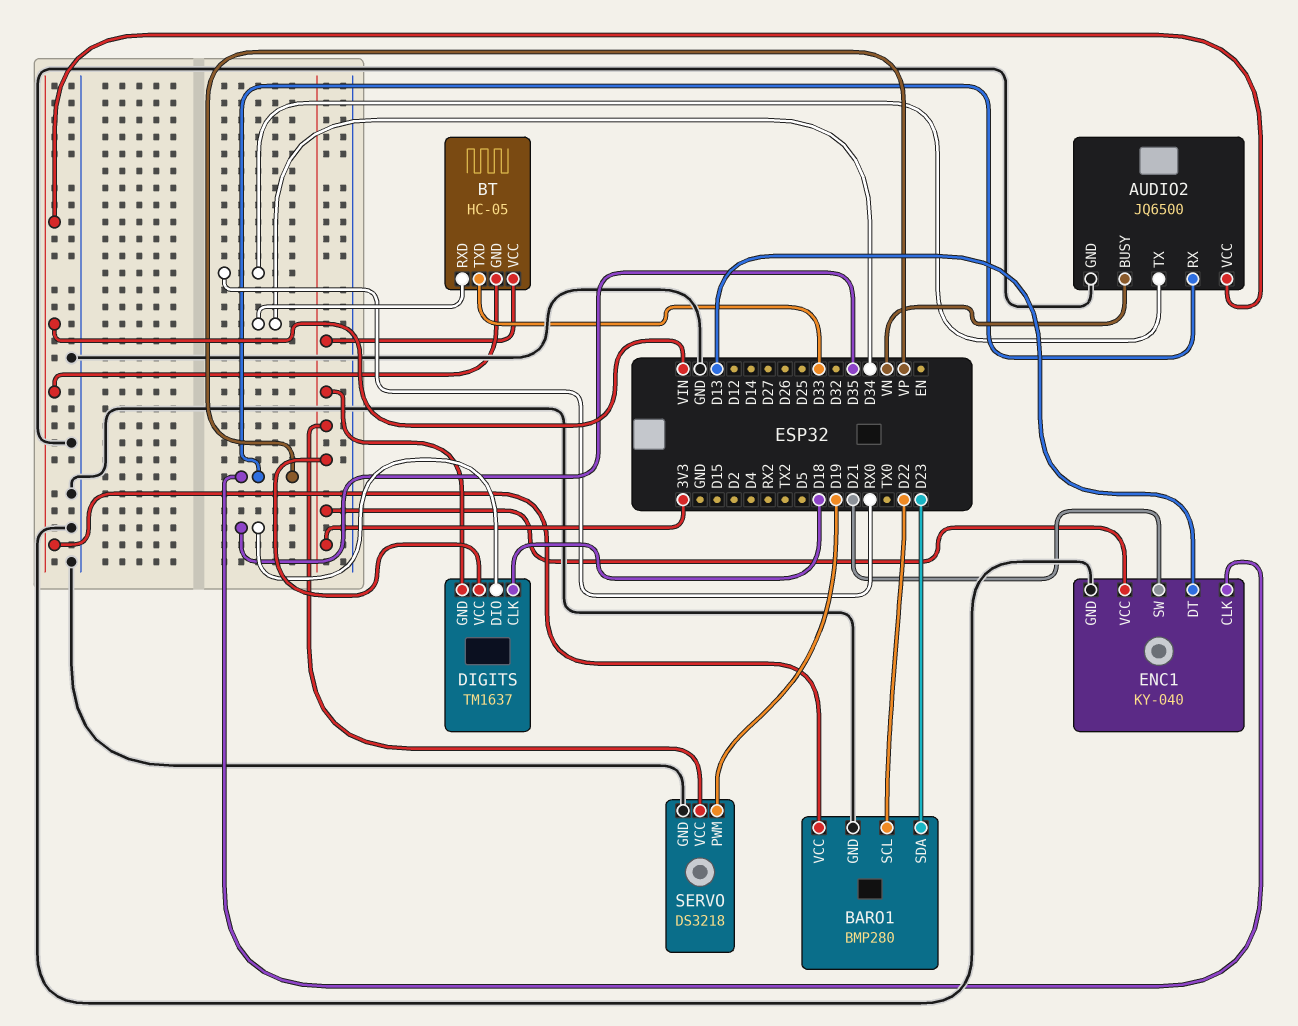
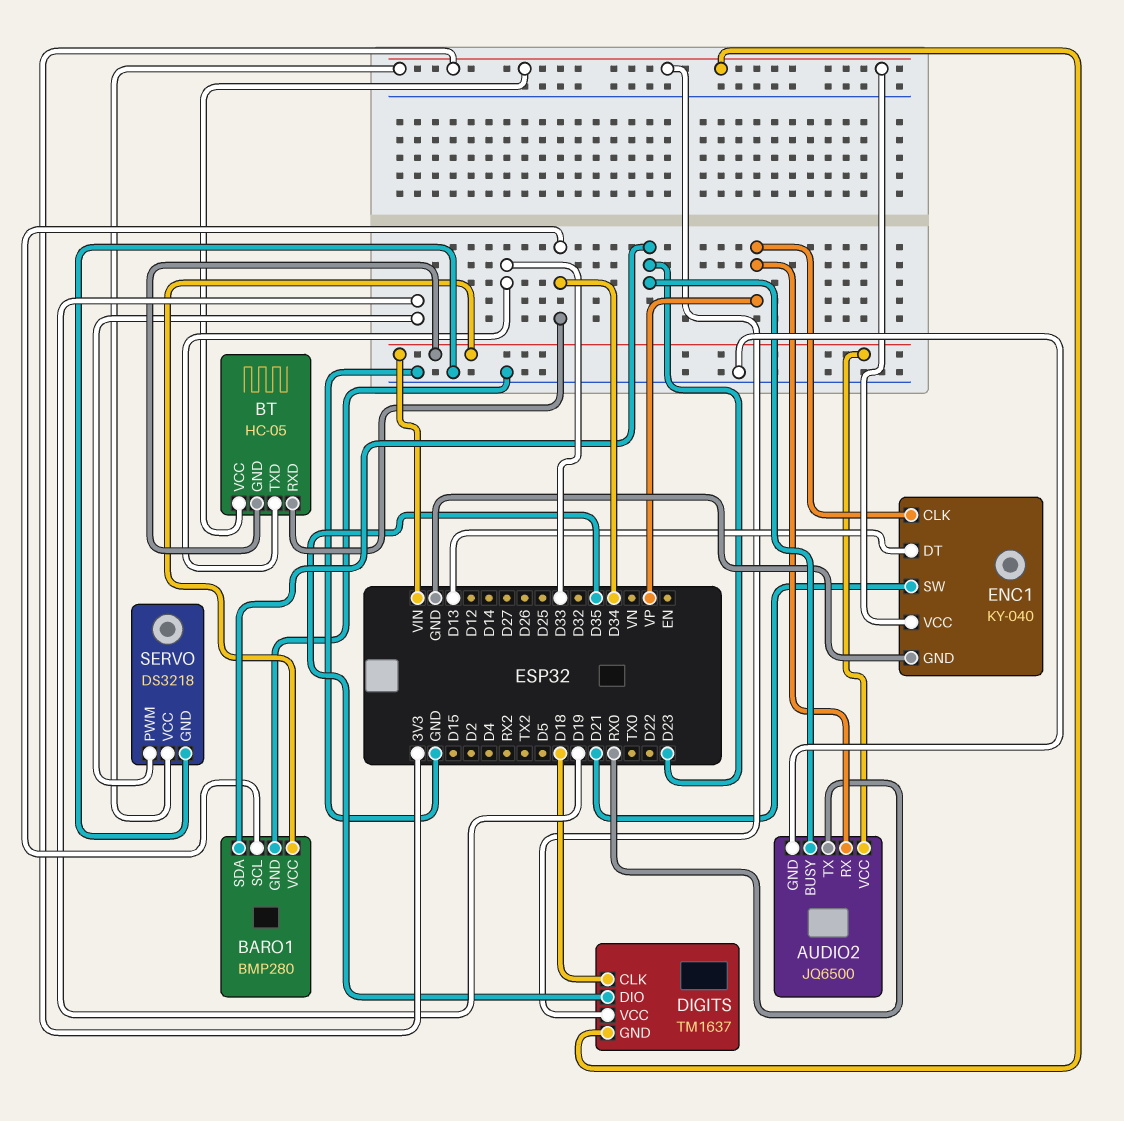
AUDIO2 pin BUSY: VN -> D23
BARO1 pin SCL: D22 -> D34

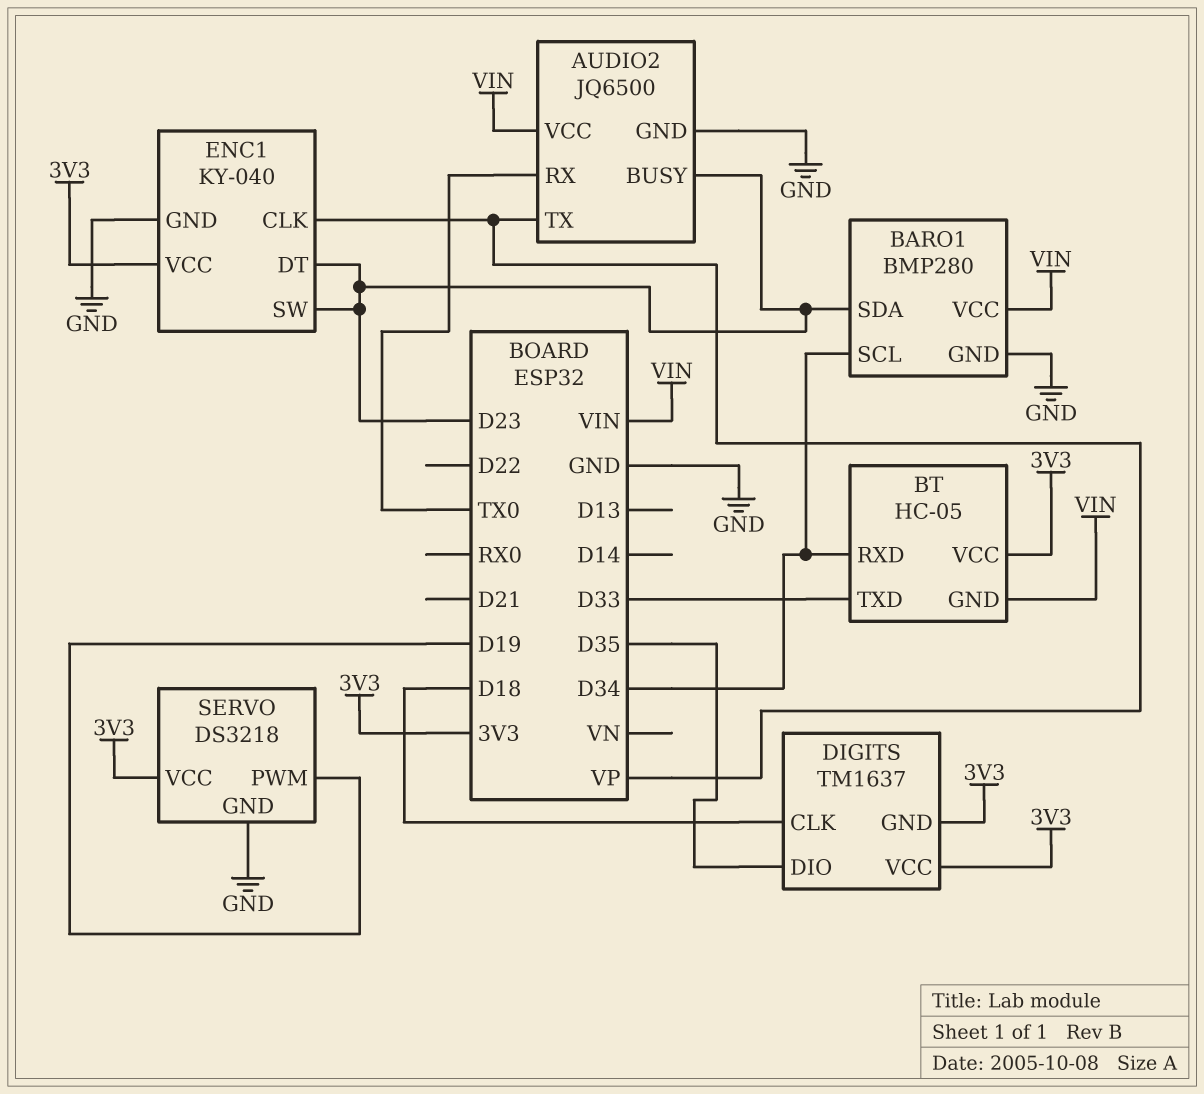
AUDIO2 pin RX: VP -> TX0
AUDIO2 pin TX: RX0 -> VP
ENC1 pin DT: D13 -> D23
ENC1 pin SW: D21 -> D23

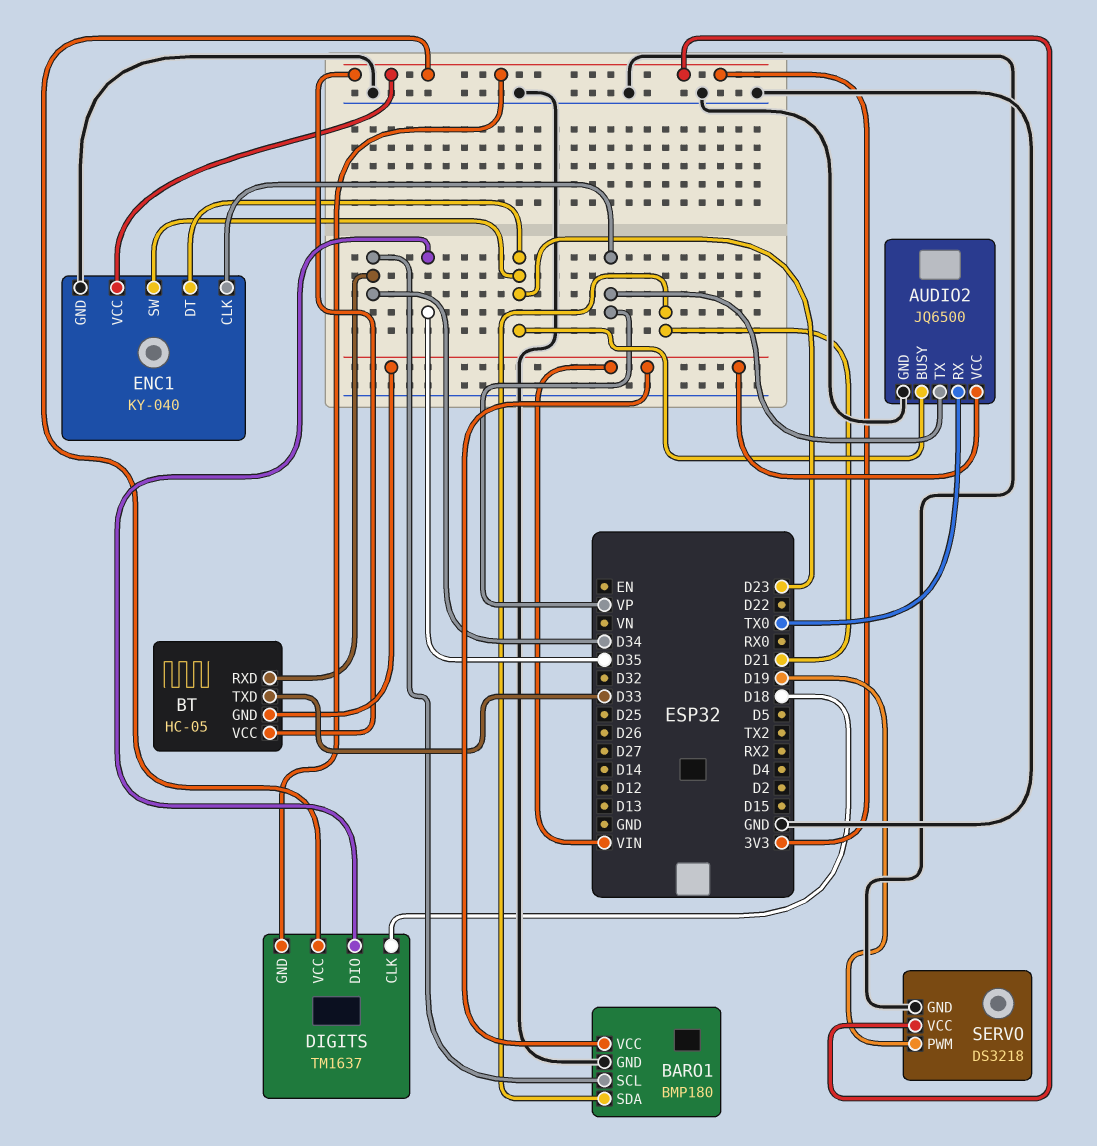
BARO1: BMP280 -> BMP180
BARO1 pin SDA: D23 -> D21

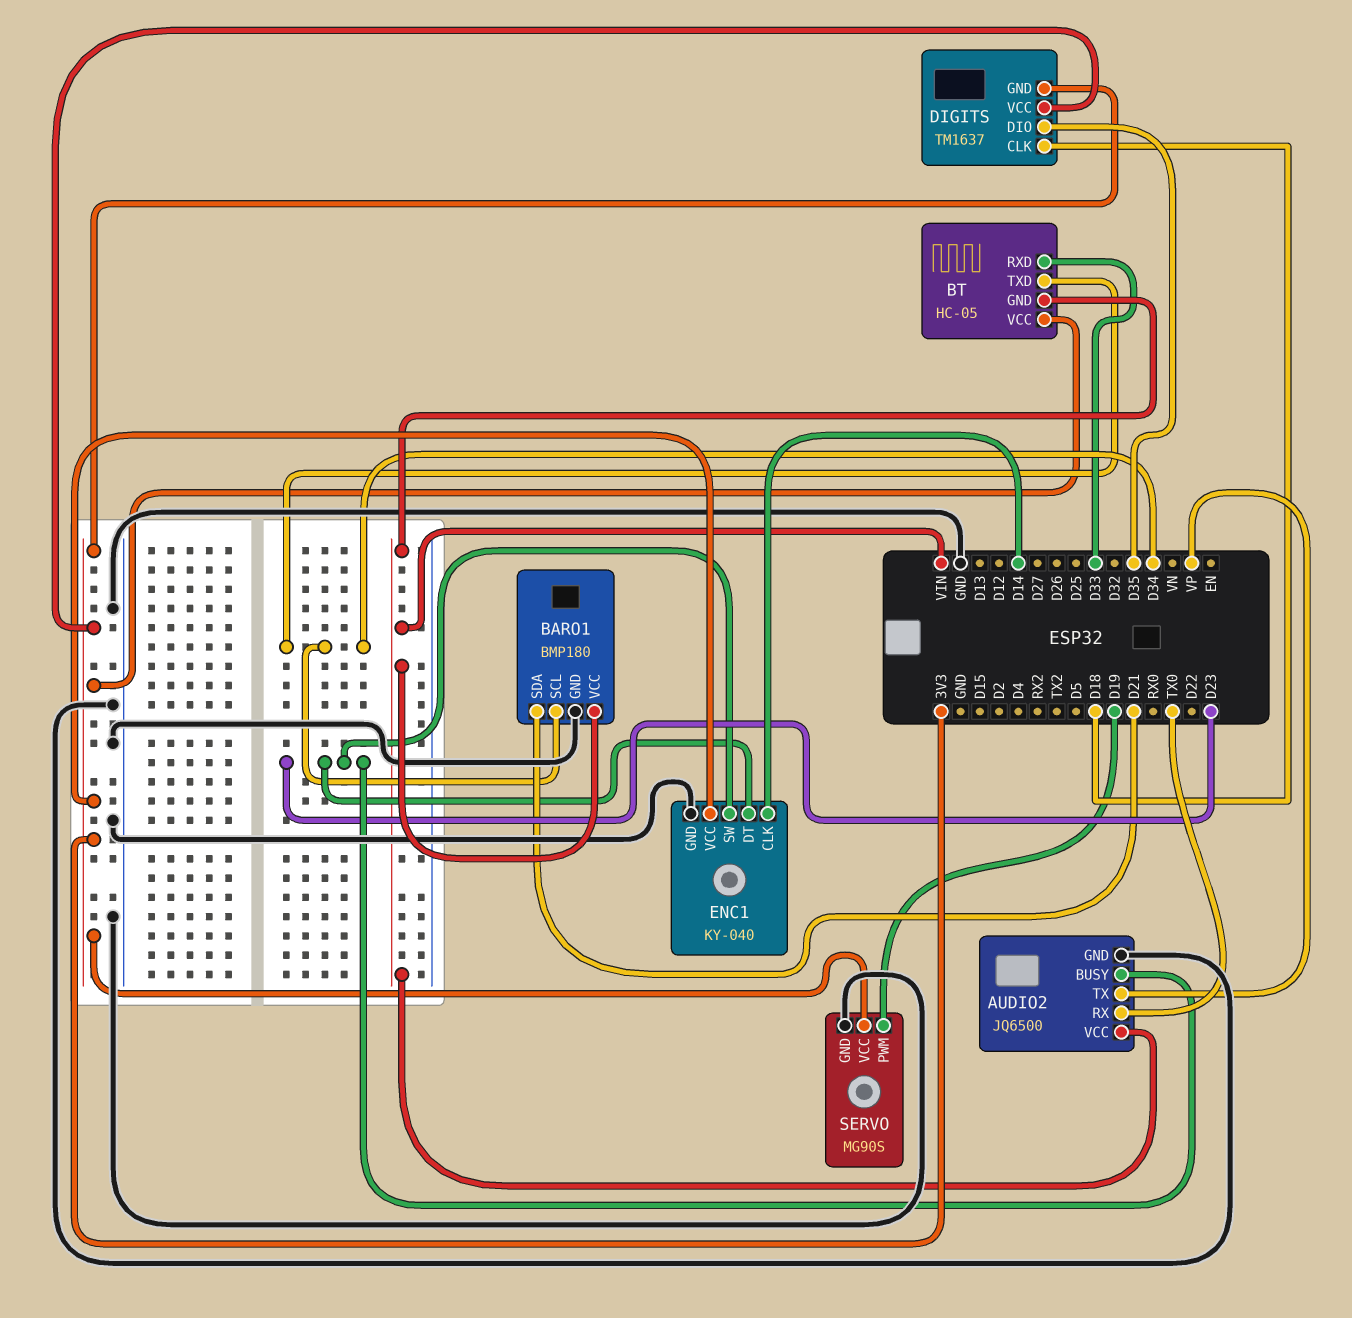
BT pin RXD: D34 -> D33
BT pin TXD: D33 -> D34
ENC1 pin CLK: VP -> D14
SERVO: DS3218 -> MG90S

